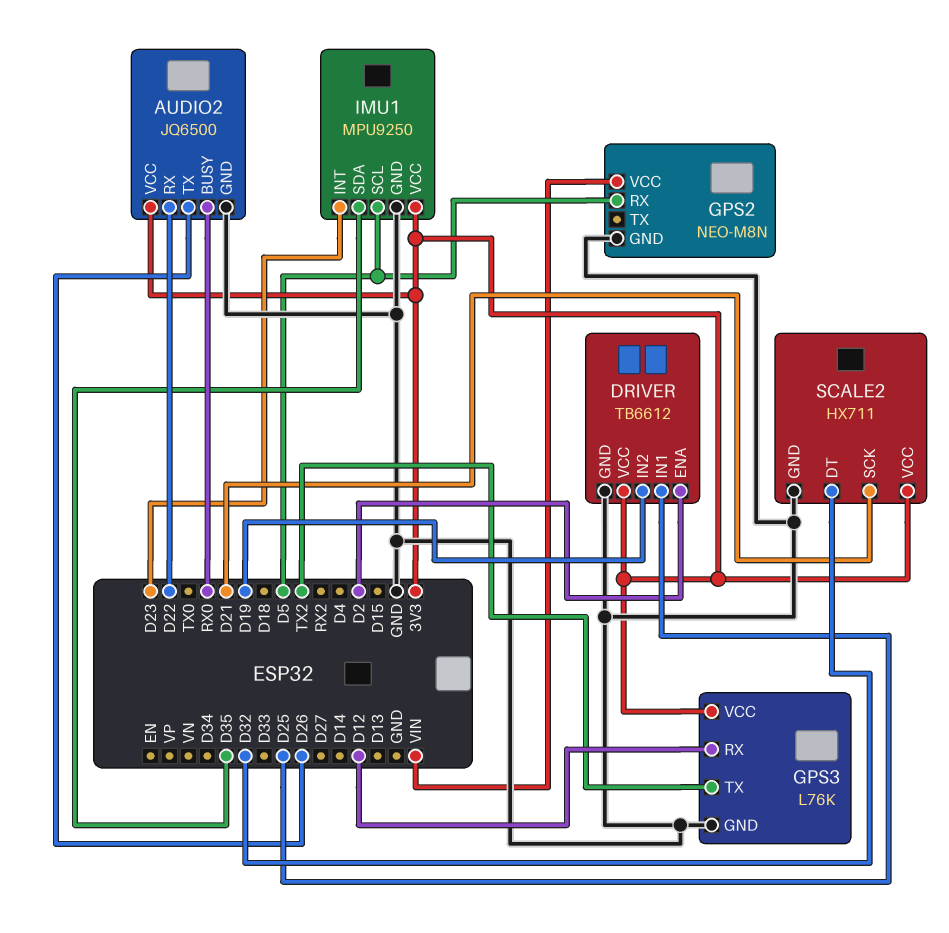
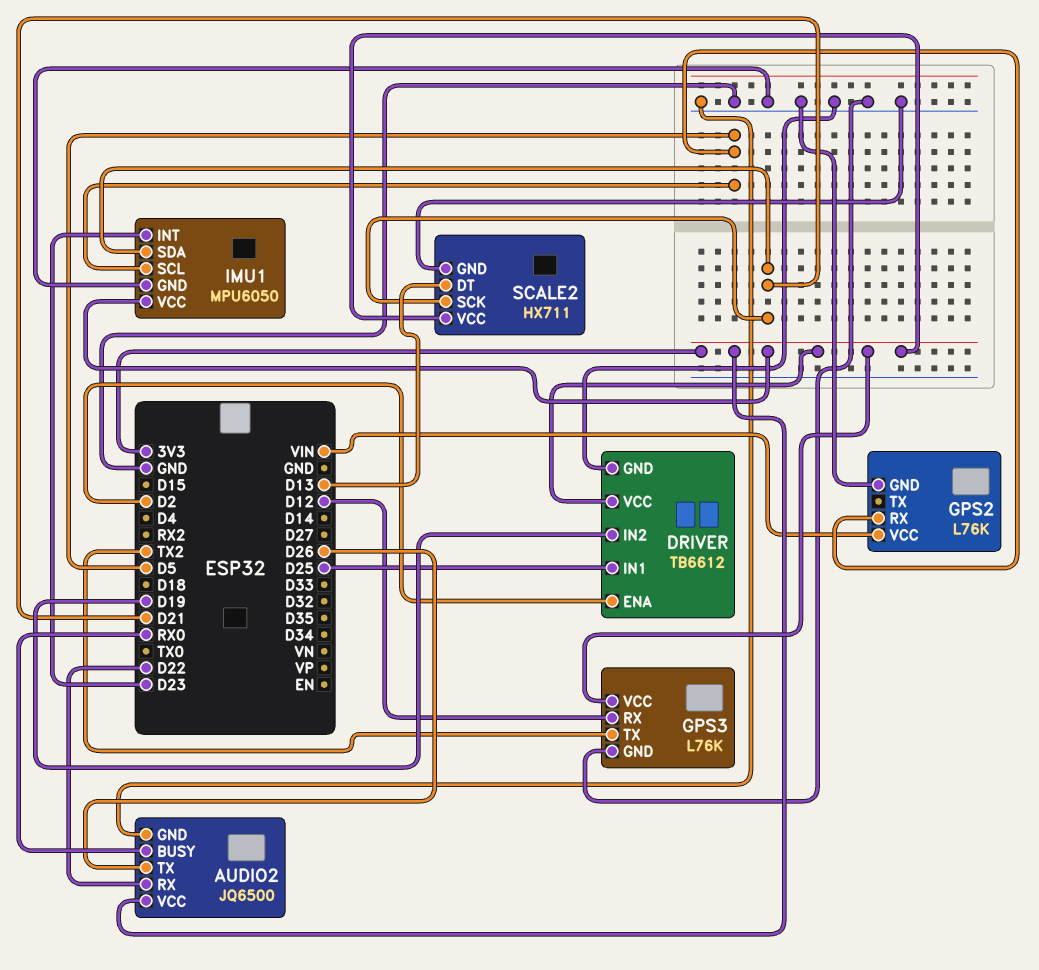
GPS2: NEO-M8N -> L76K
IMU1: MPU9250 -> MPU6050
IMU1 pin SDA: D35 -> D21
SCALE2 pin DT: D32 -> D13

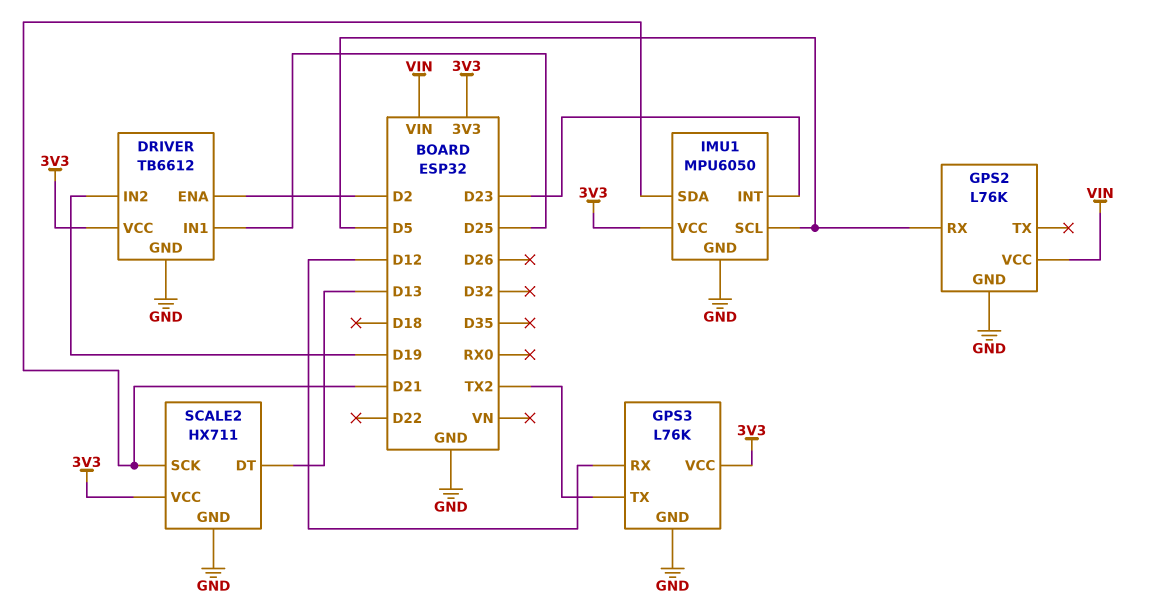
AUDIO2: JQ6500 -> none
AUDIO2 pin BUSY: RX0 -> none
AUDIO2 pin GND: GND -> none
AUDIO2 pin RX: D22 -> none
AUDIO2 pin TX: D26 -> none
AUDIO2 pin VCC: 3V3 -> none

